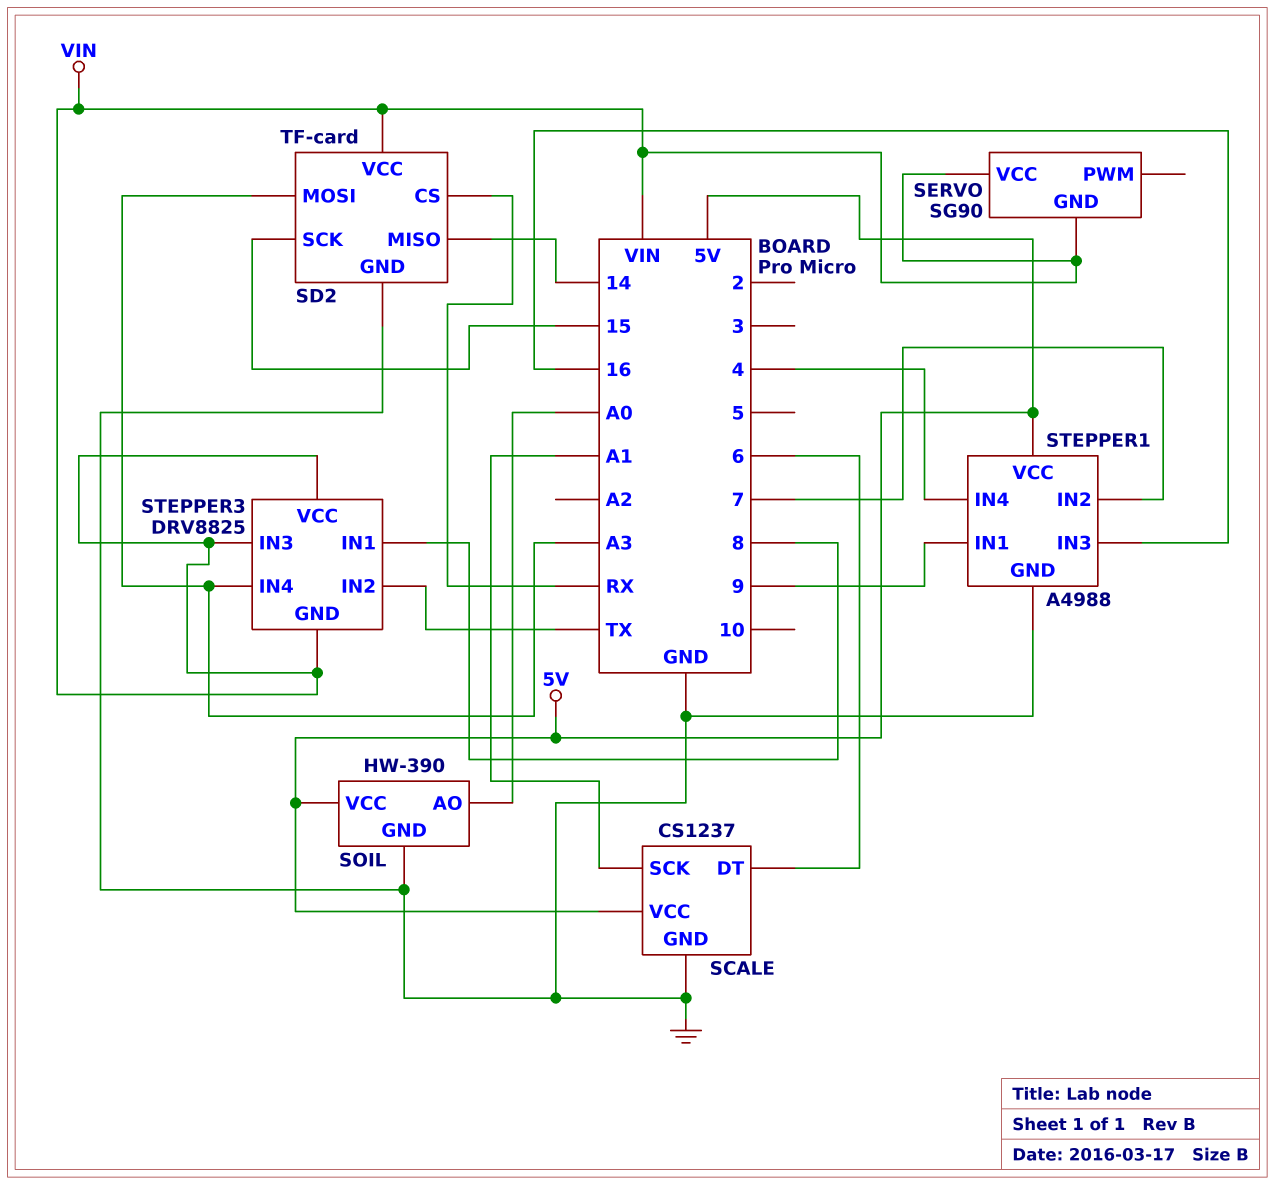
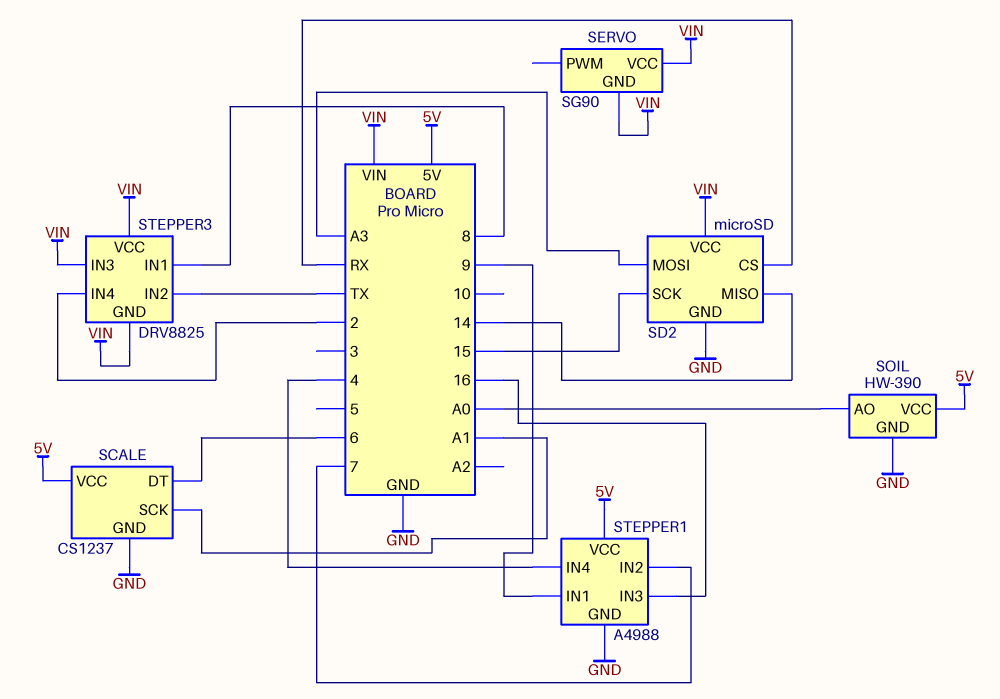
SD2: TF-card -> microSD
STEPPER3 pin IN4: A3 -> 2

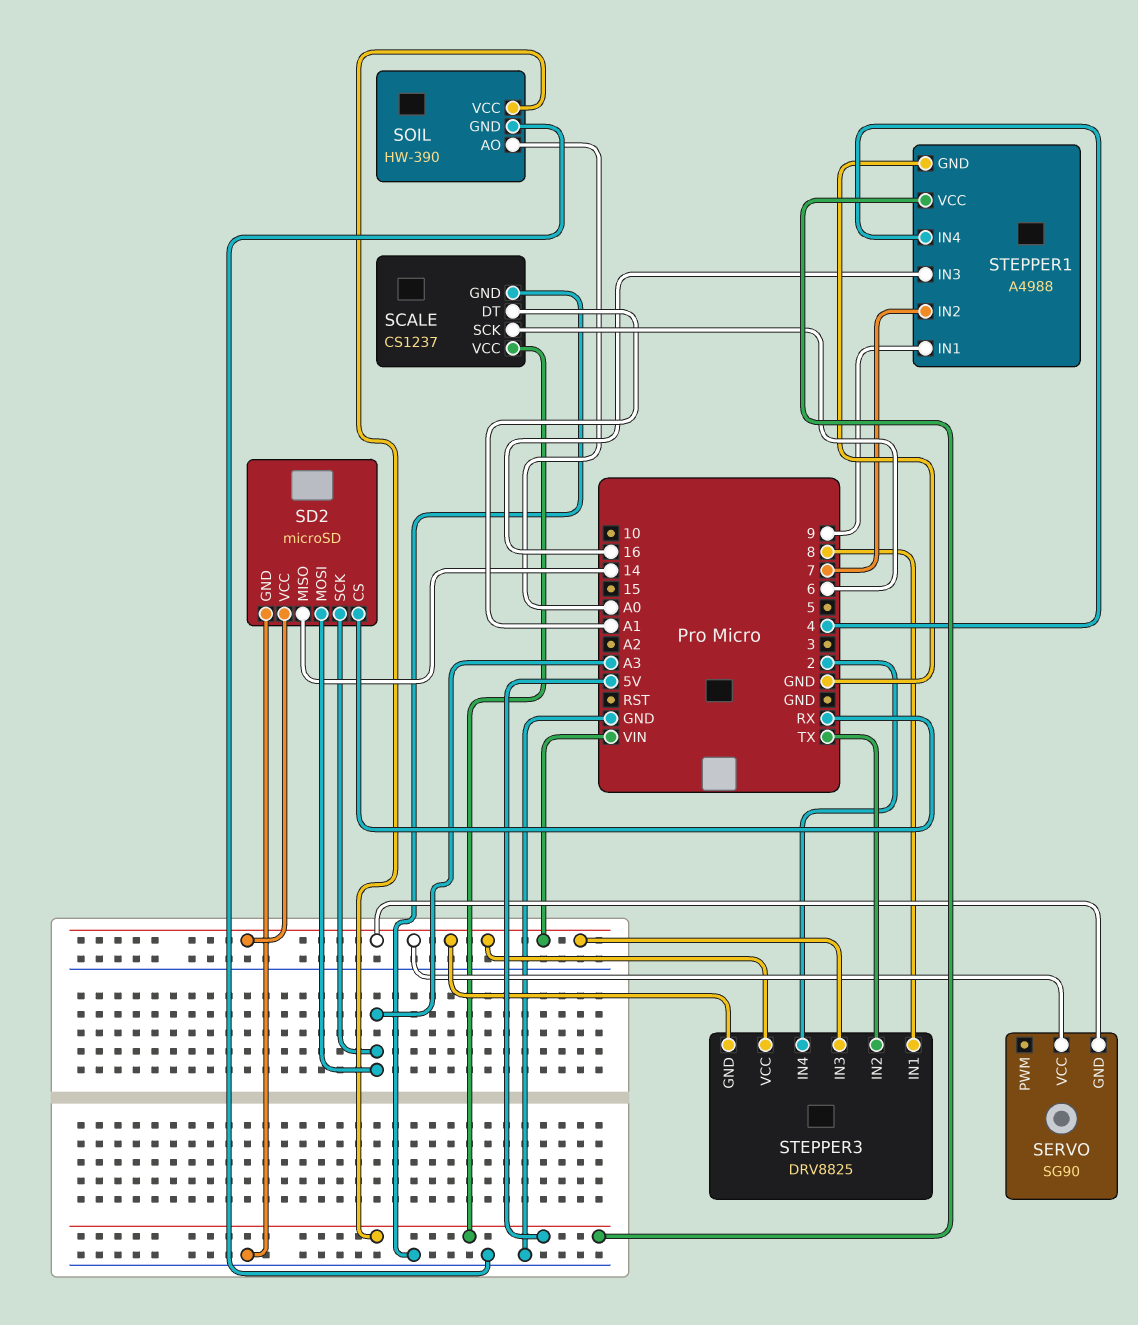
SCALE pin DT: 6 -> A1
SCALE pin SCK: A1 -> 6
SD2 pin SCK: 15 -> A3

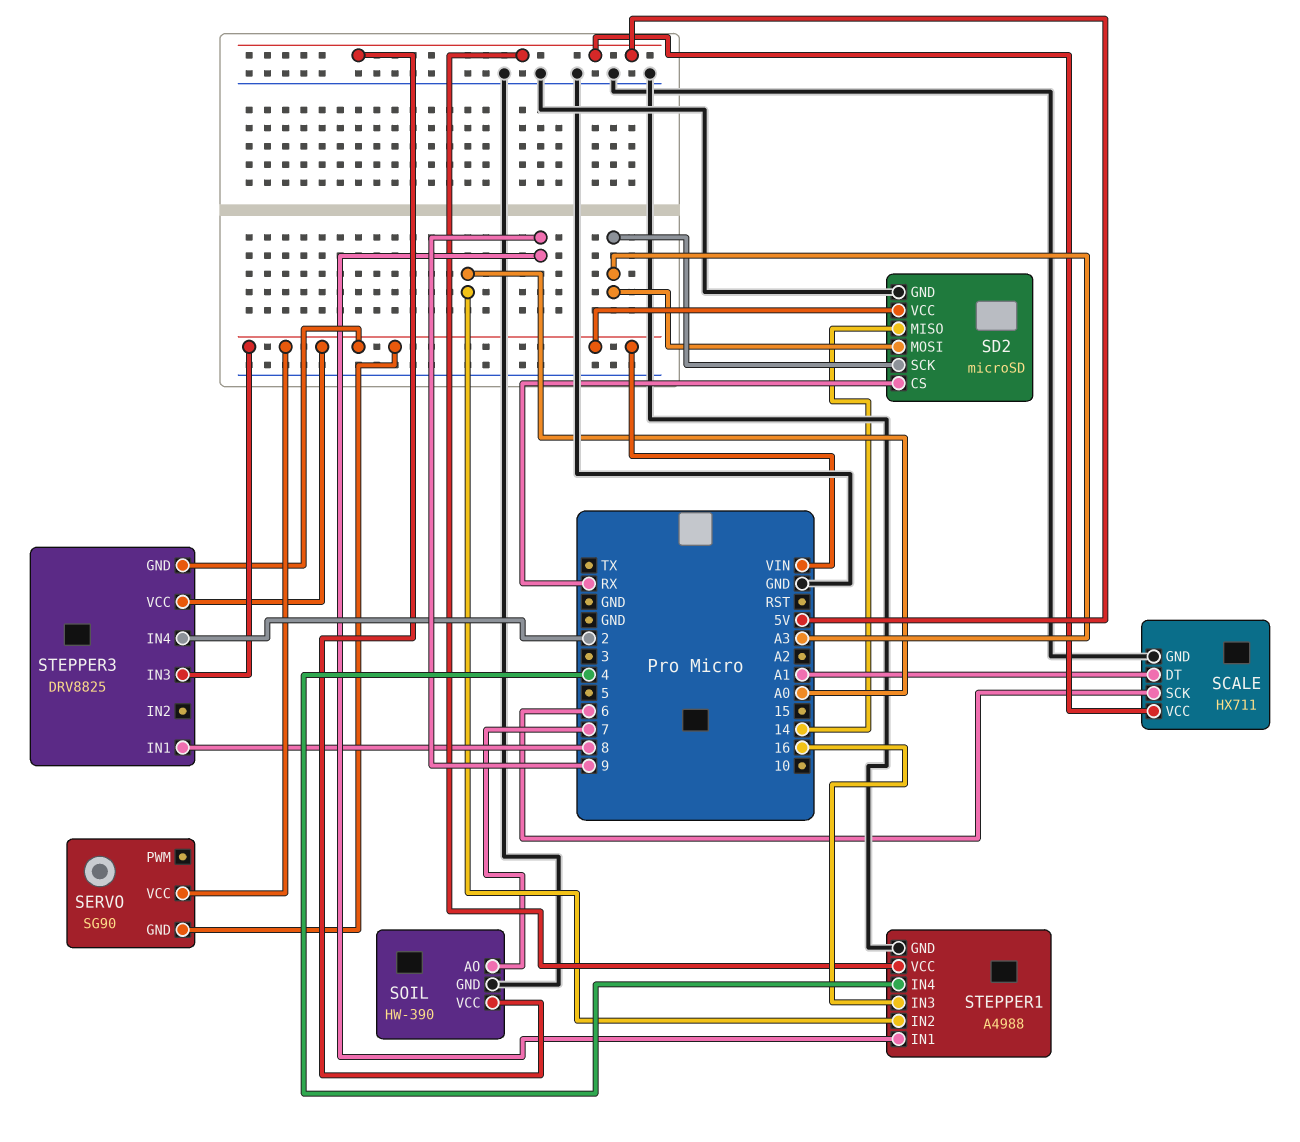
SCALE: CS1237 -> HX711
SOIL pin AO: A0 -> 7
STEPPER1 pin IN2: 7 -> A0
STEPPER3 pin IN2: TX -> none

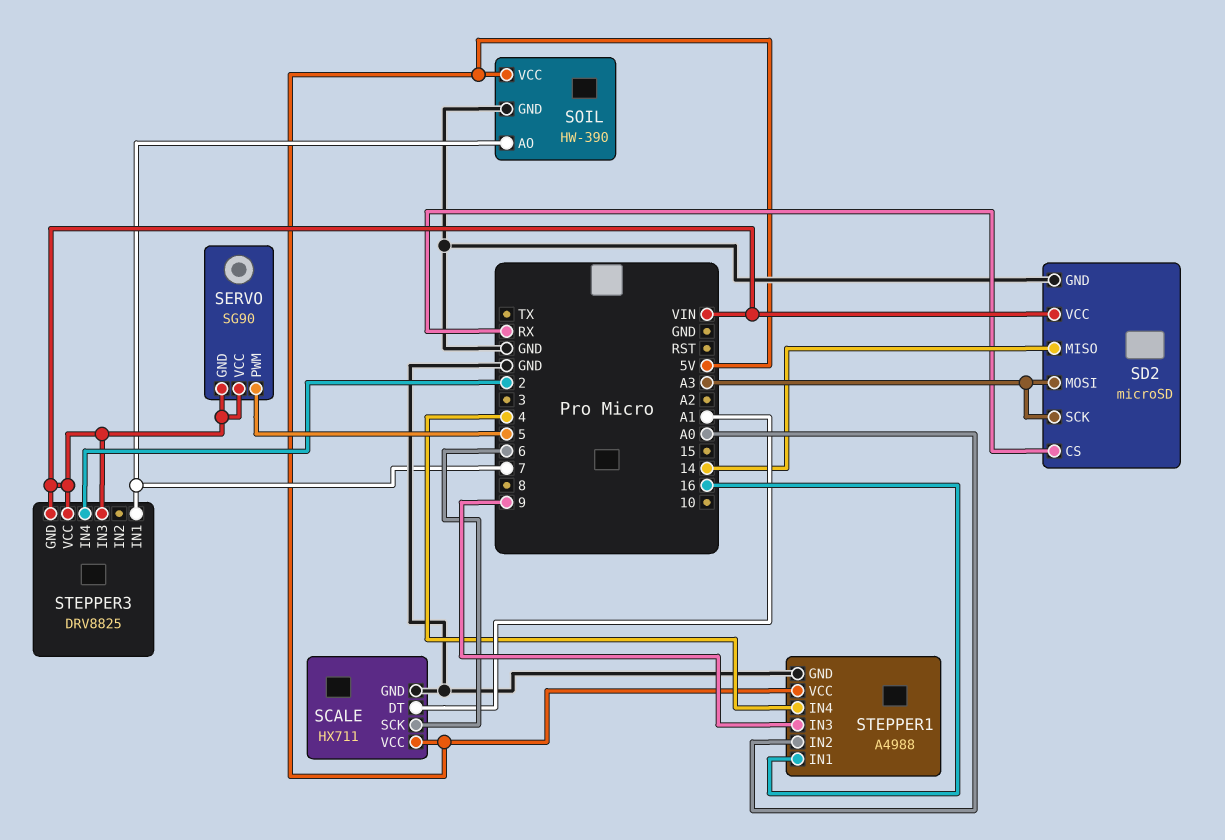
SERVO pin PWM: none -> 5
STEPPER1 pin IN1: 9 -> 16
STEPPER1 pin IN3: 16 -> 9
STEPPER3 pin IN1: 8 -> 7

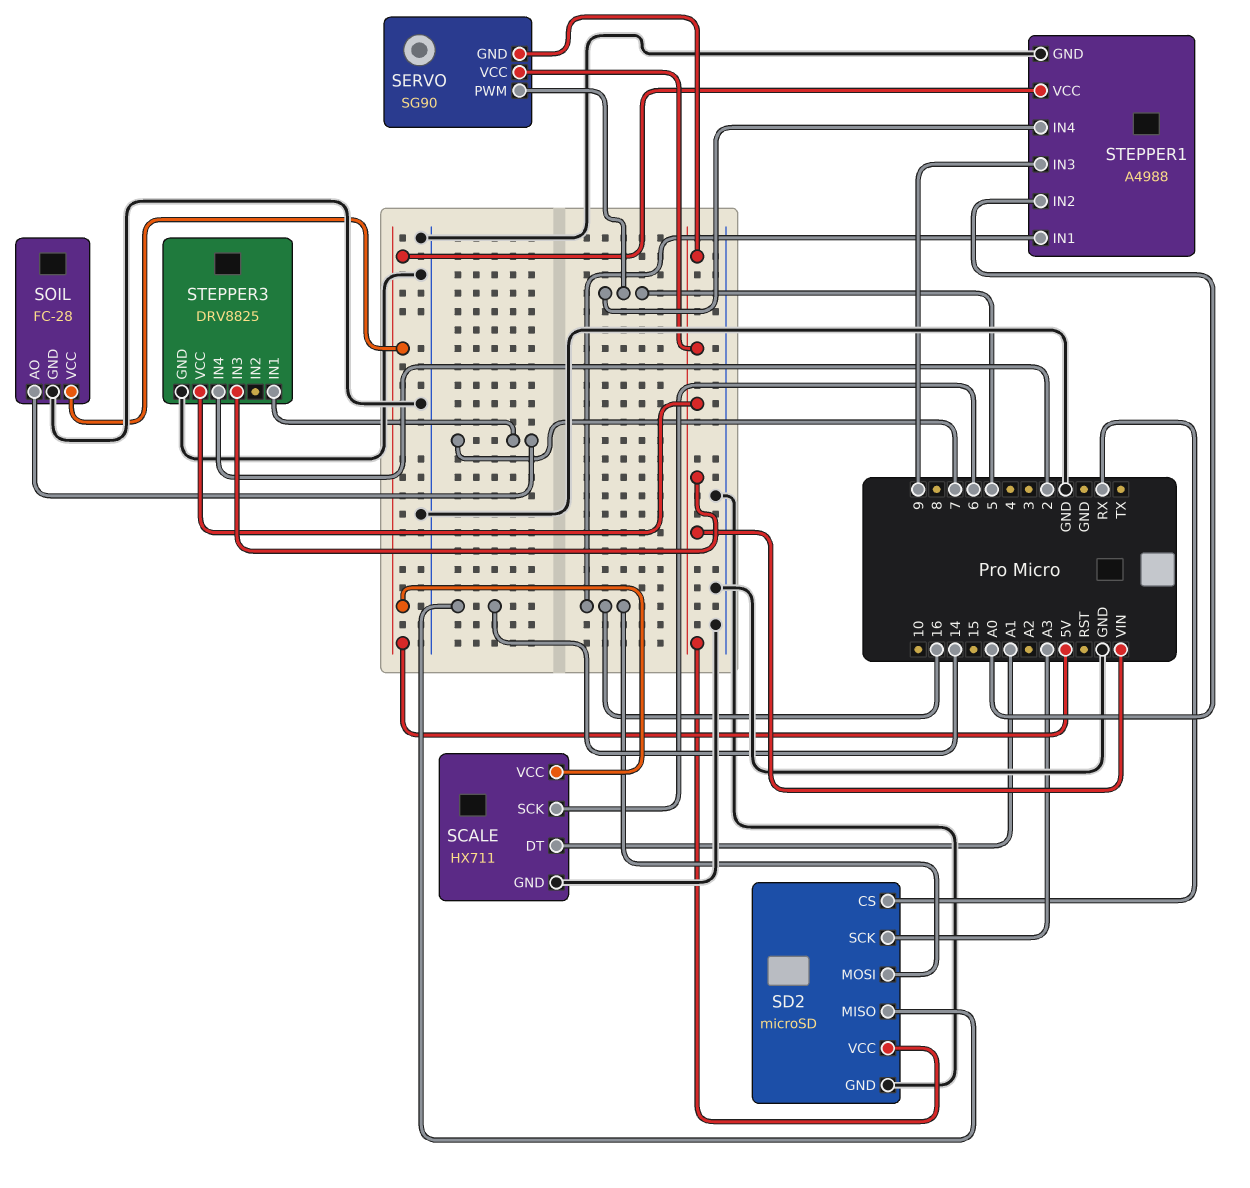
SD2 pin MOSI: A3 -> 16
SOIL: HW-390 -> FC-28
STEPPER1 pin IN4: 4 -> 5
STEPPER3 pin GND: VIN -> GND

